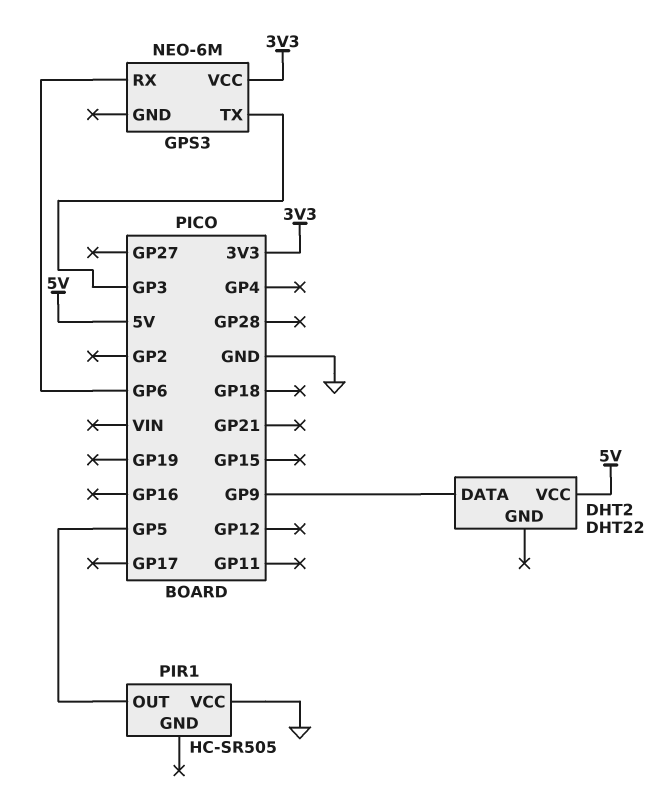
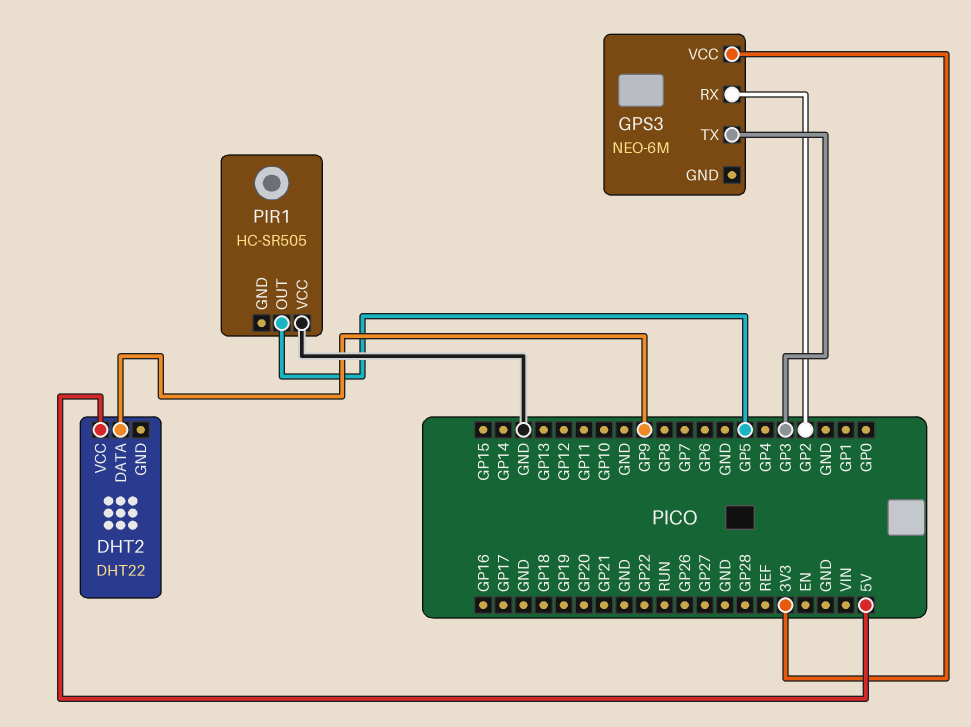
GPS3 pin RX: GP6 -> GP2

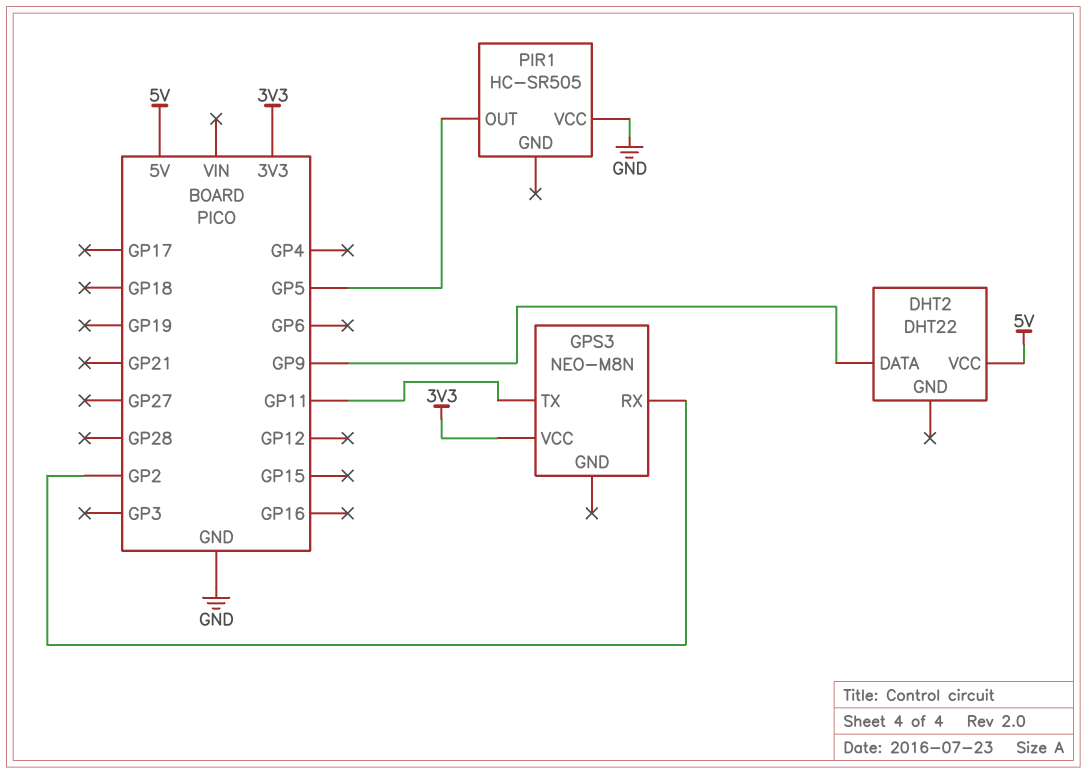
GPS3: NEO-6M -> NEO-M8N
GPS3 pin TX: GP3 -> GP11

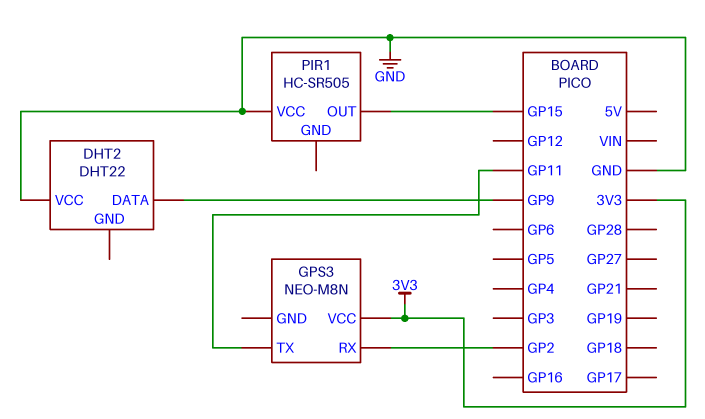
DHT2 pin VCC: 5V -> GND
PIR1 pin OUT: GP5 -> GP15

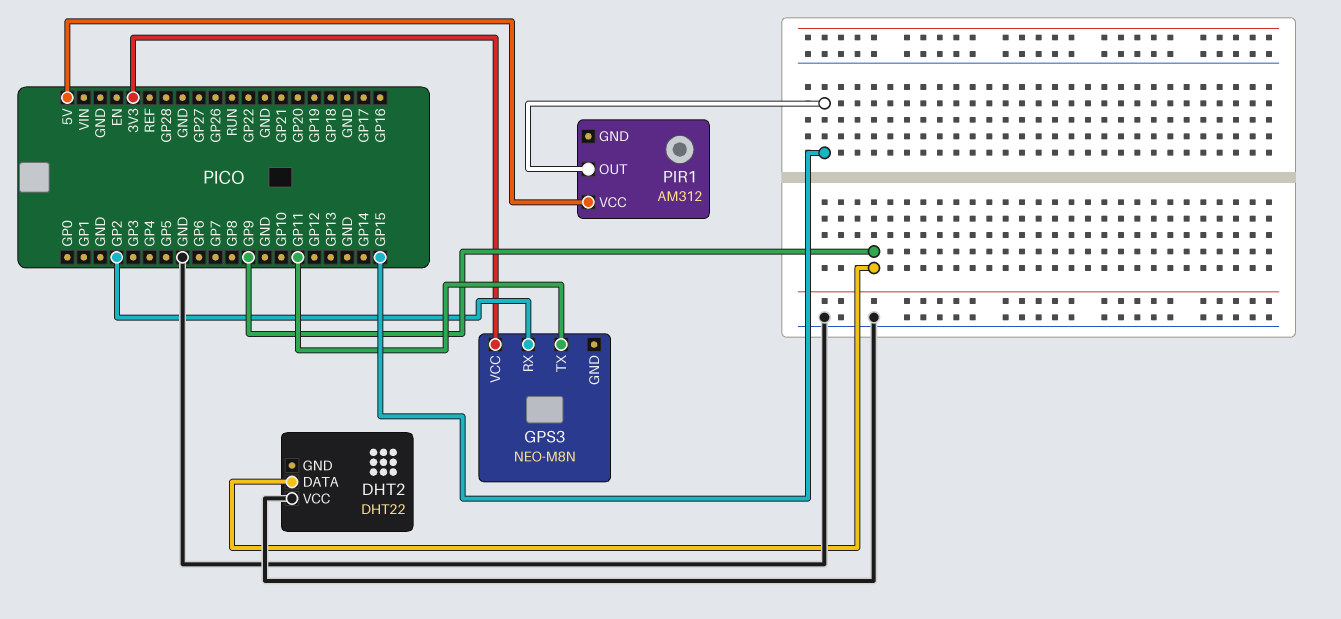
PIR1: HC-SR505 -> AM312
PIR1 pin VCC: GND -> 5V

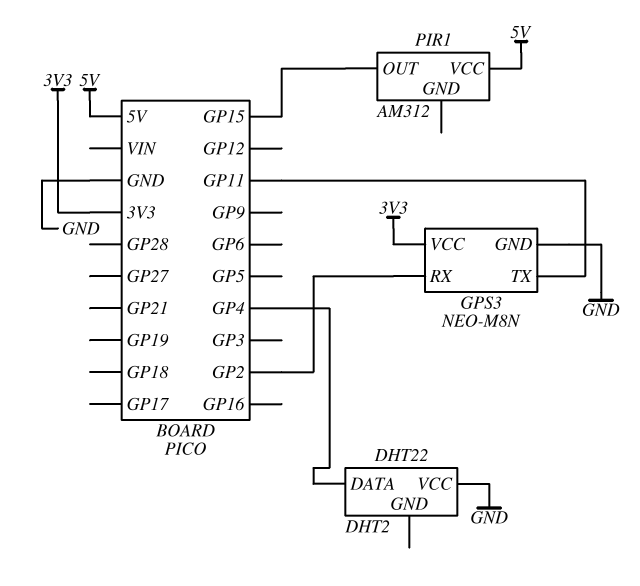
DHT2 pin DATA: GP9 -> GP4
GPS3 pin GND: none -> GND

